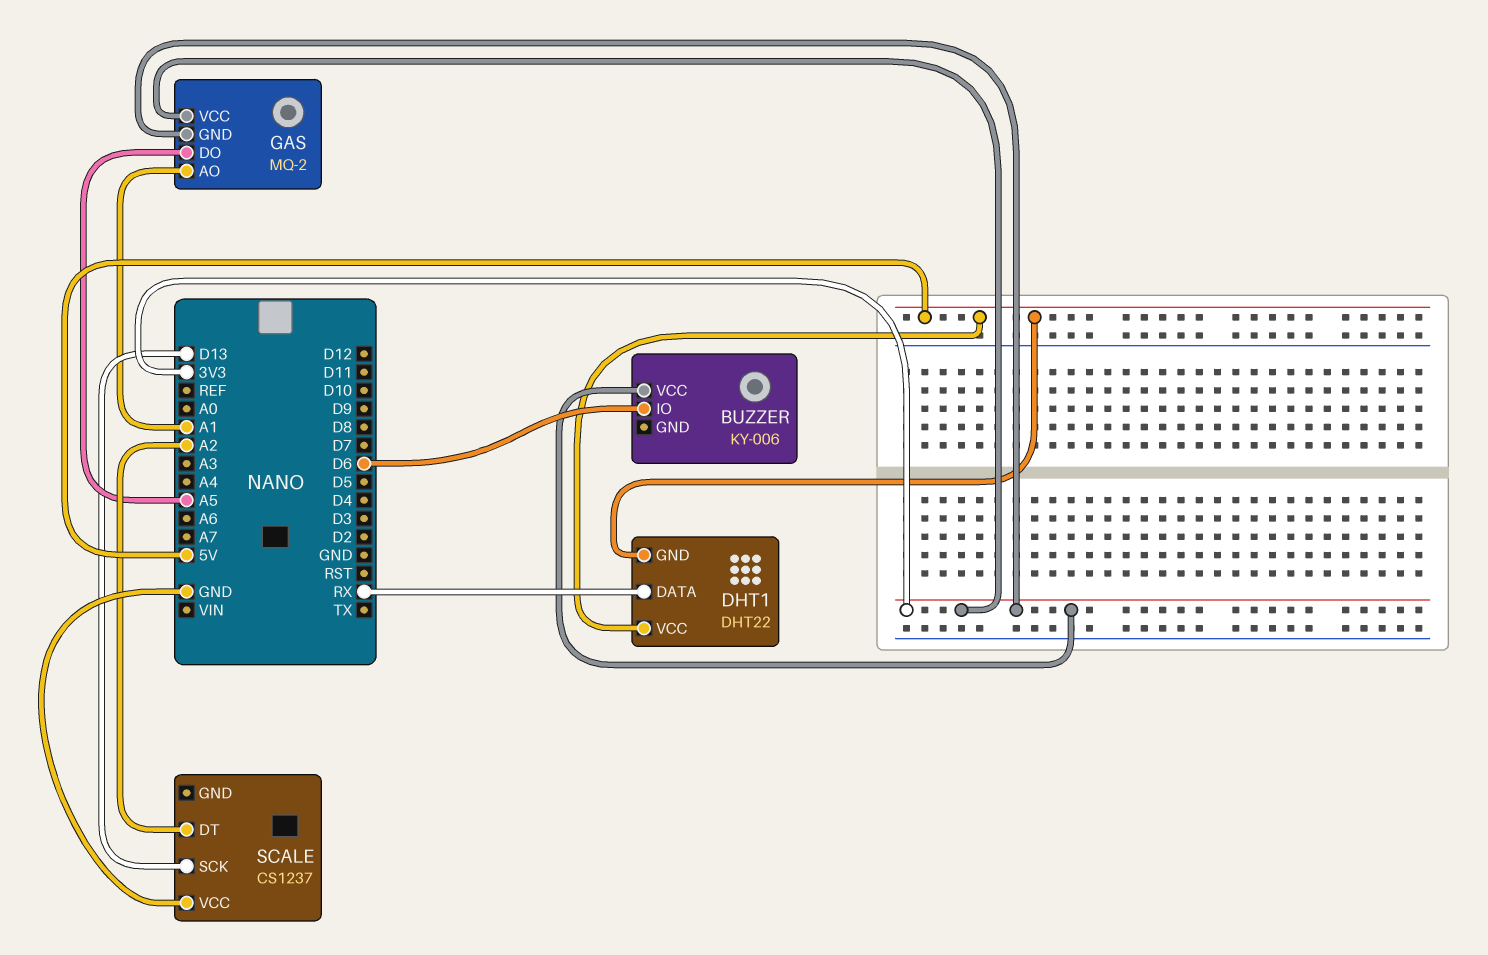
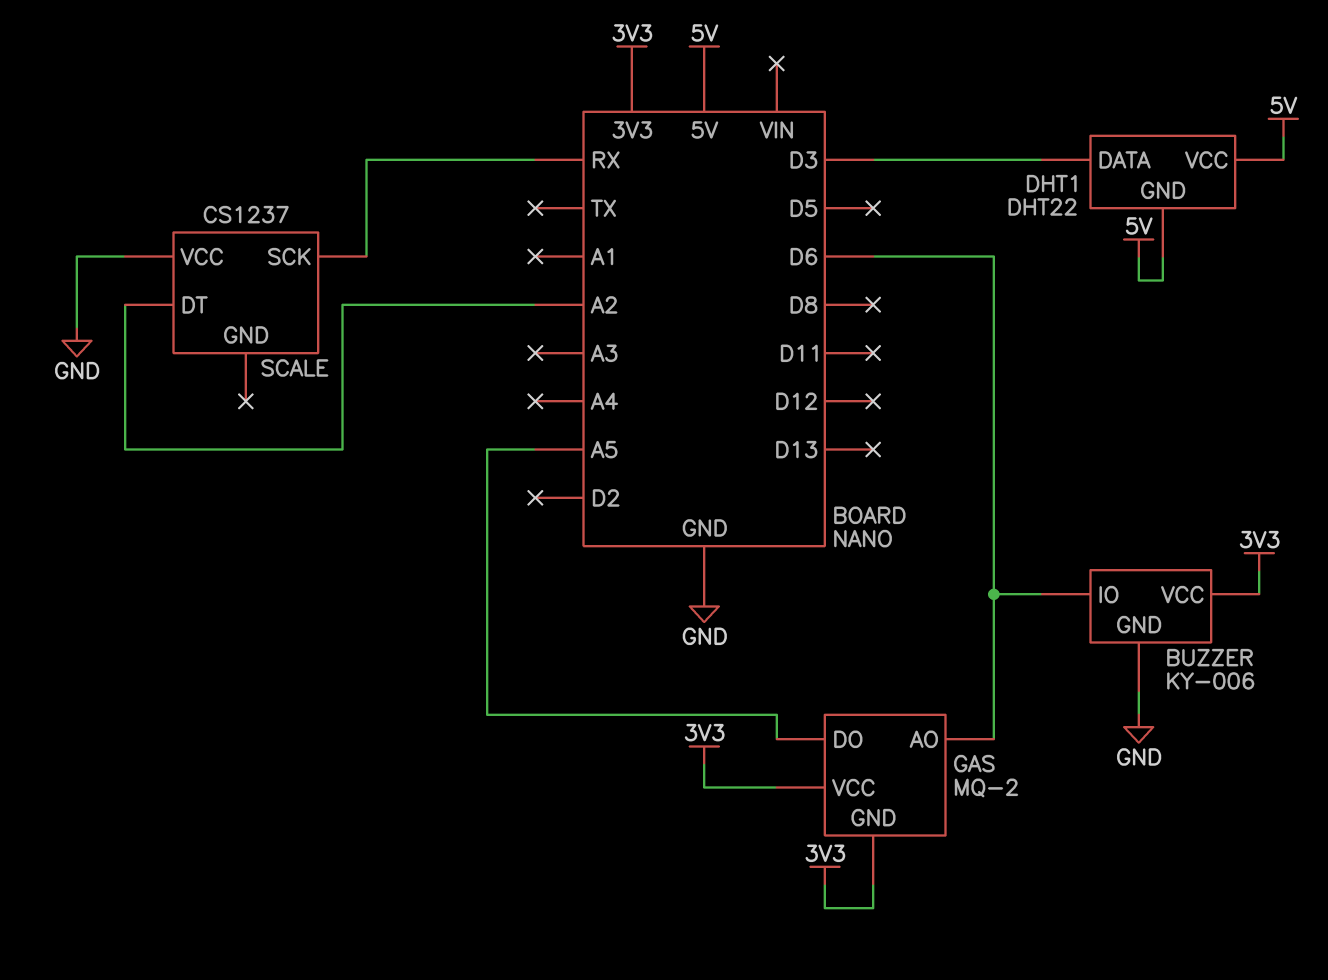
BUZZER pin GND: none -> GND
DHT1 pin DATA: RX -> D3
GAS pin AO: A1 -> D6
SCALE pin SCK: D13 -> RX

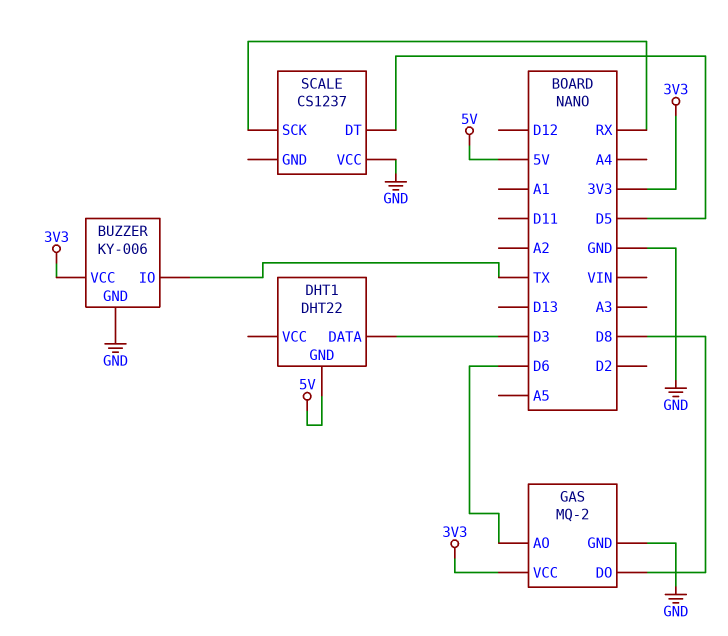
BUZZER pin IO: D6 -> TX
DHT1 pin VCC: 5V -> none
GAS pin DO: A5 -> D8
GAS pin GND: 3V3 -> GND
SCALE pin DT: A2 -> D5

